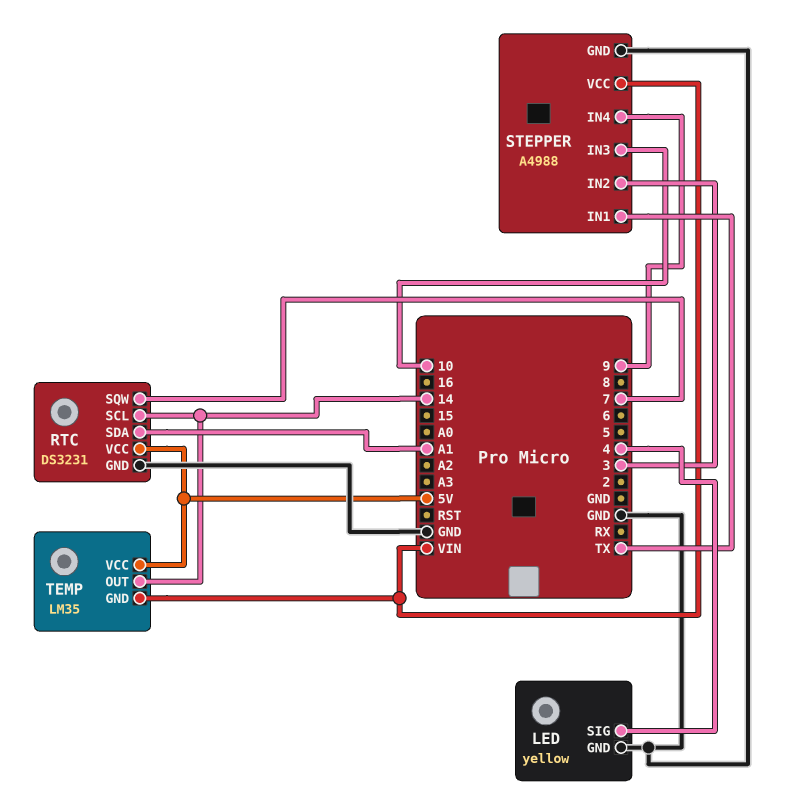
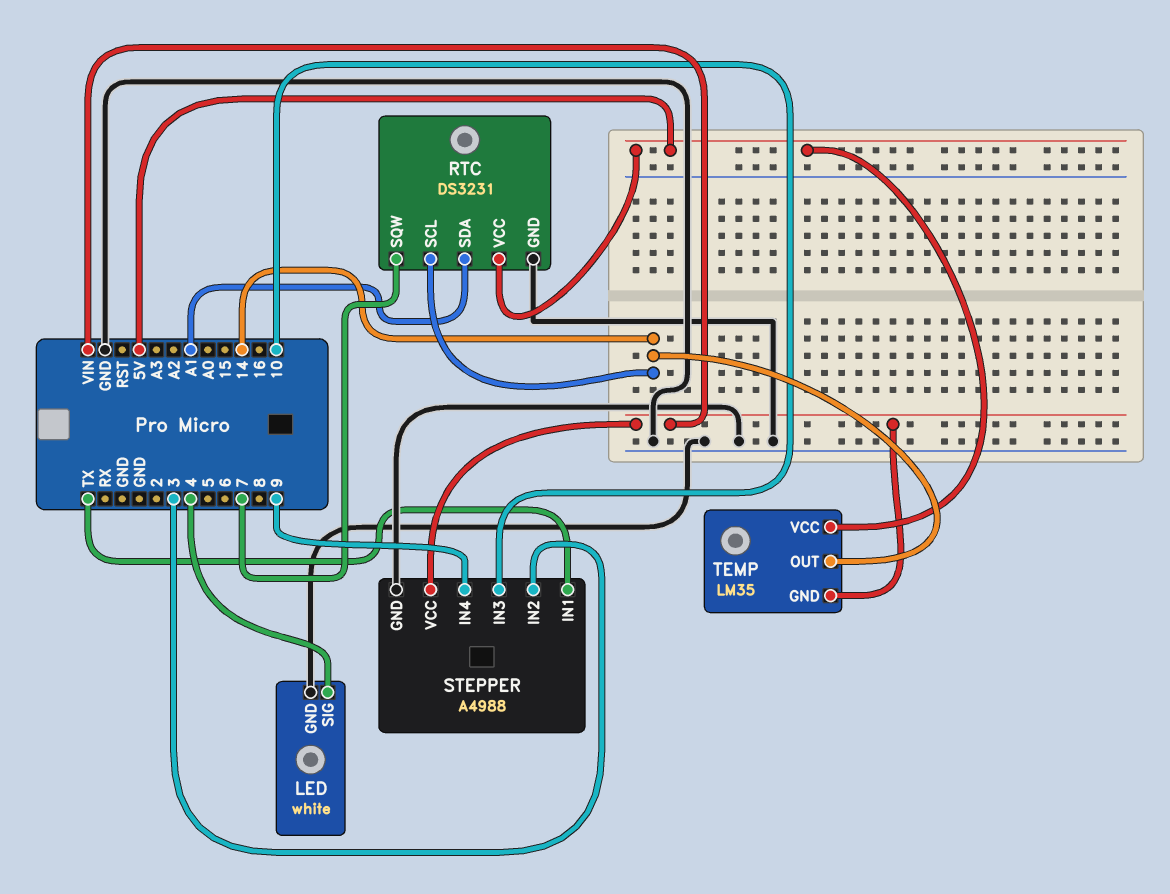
LED: yellow -> white

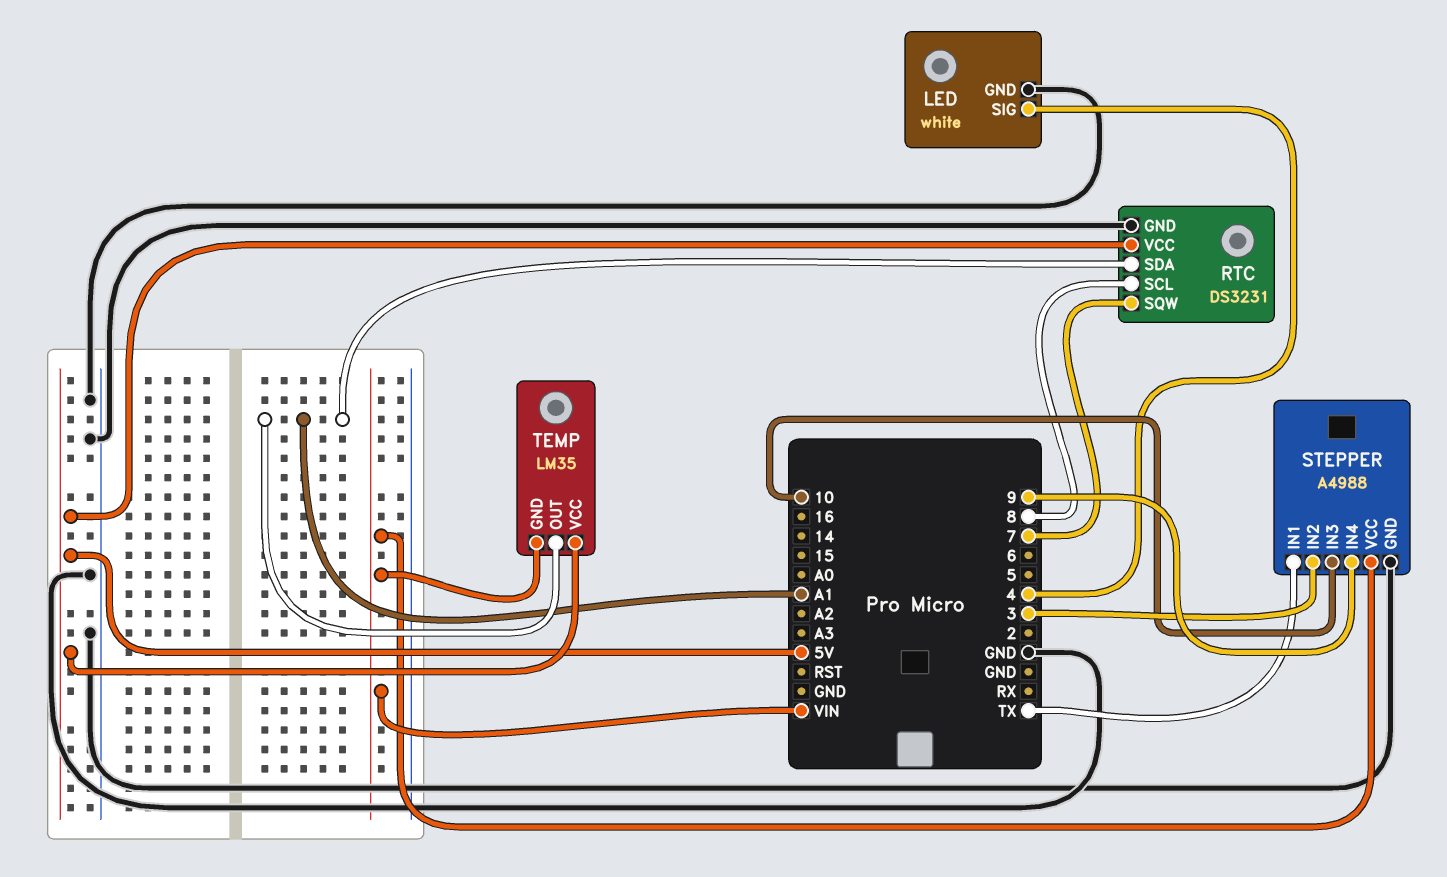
RTC pin SCL: 14 -> 8
TEMP pin OUT: 14 -> A1

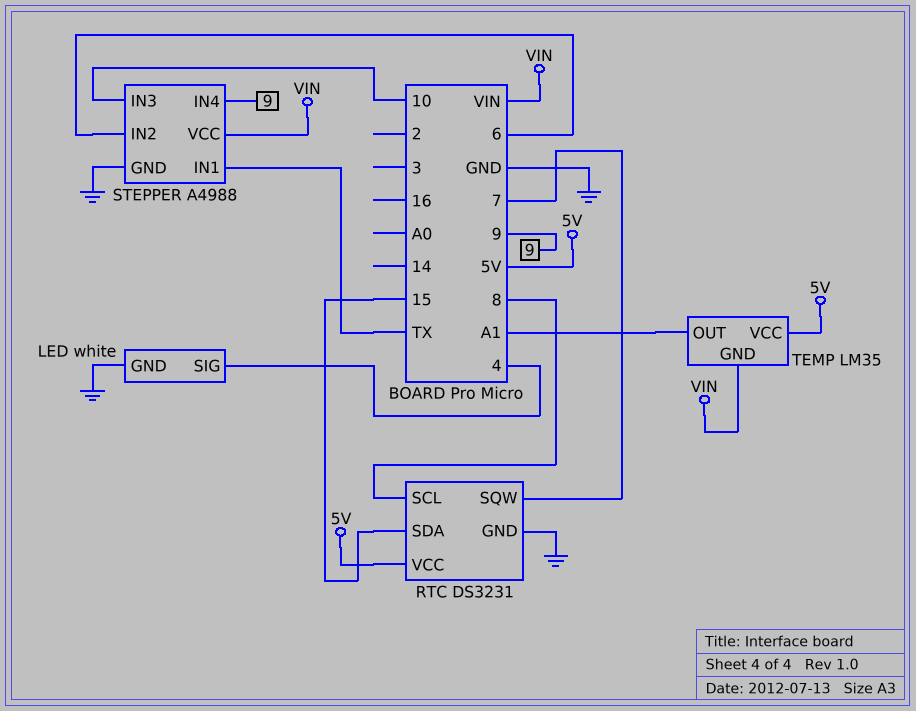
RTC pin SDA: A1 -> 15
STEPPER pin IN2: 3 -> 6

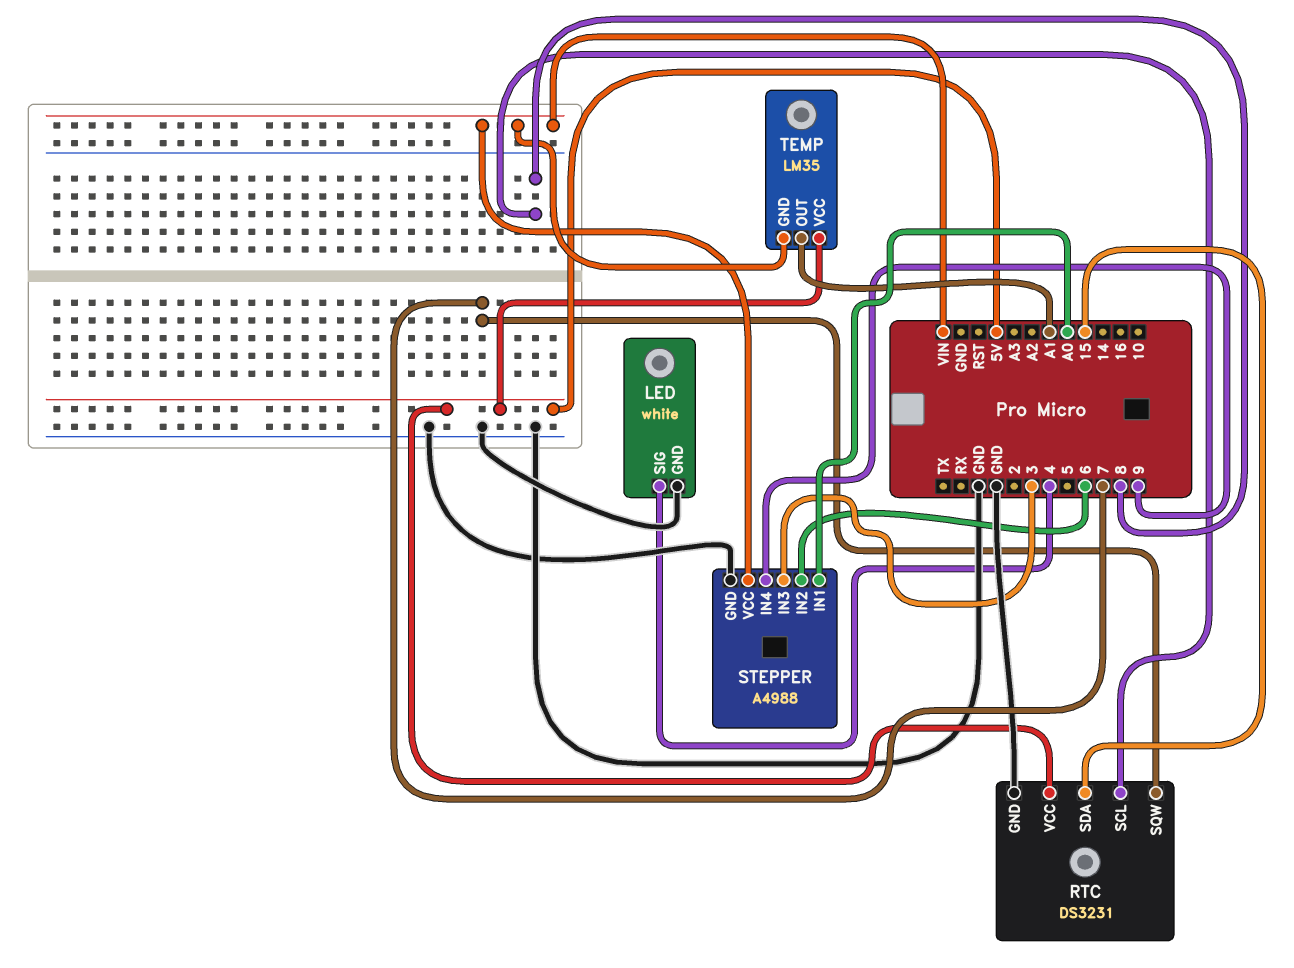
STEPPER pin IN1: TX -> A0
STEPPER pin IN3: 10 -> 3

